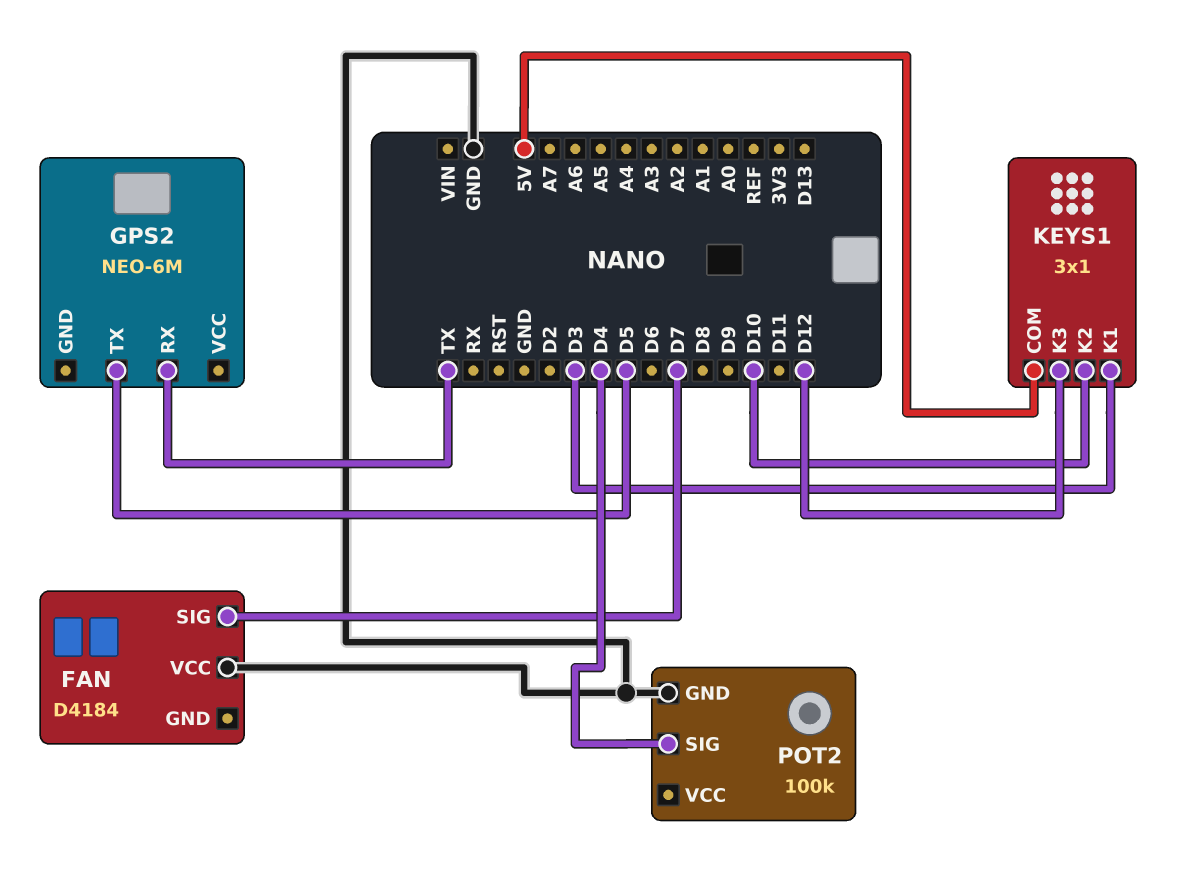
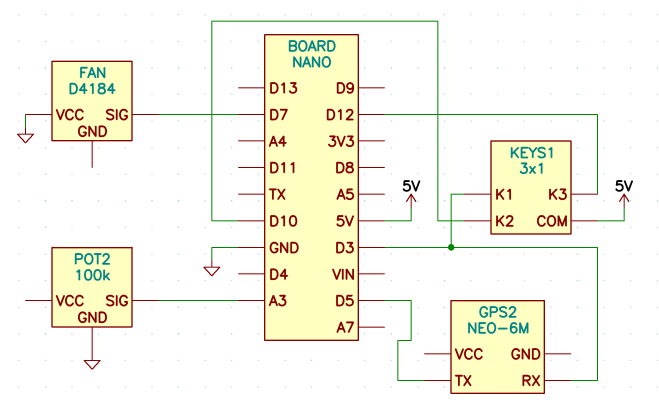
GPS2 pin RX: TX -> D3
POT2 pin SIG: D4 -> A3

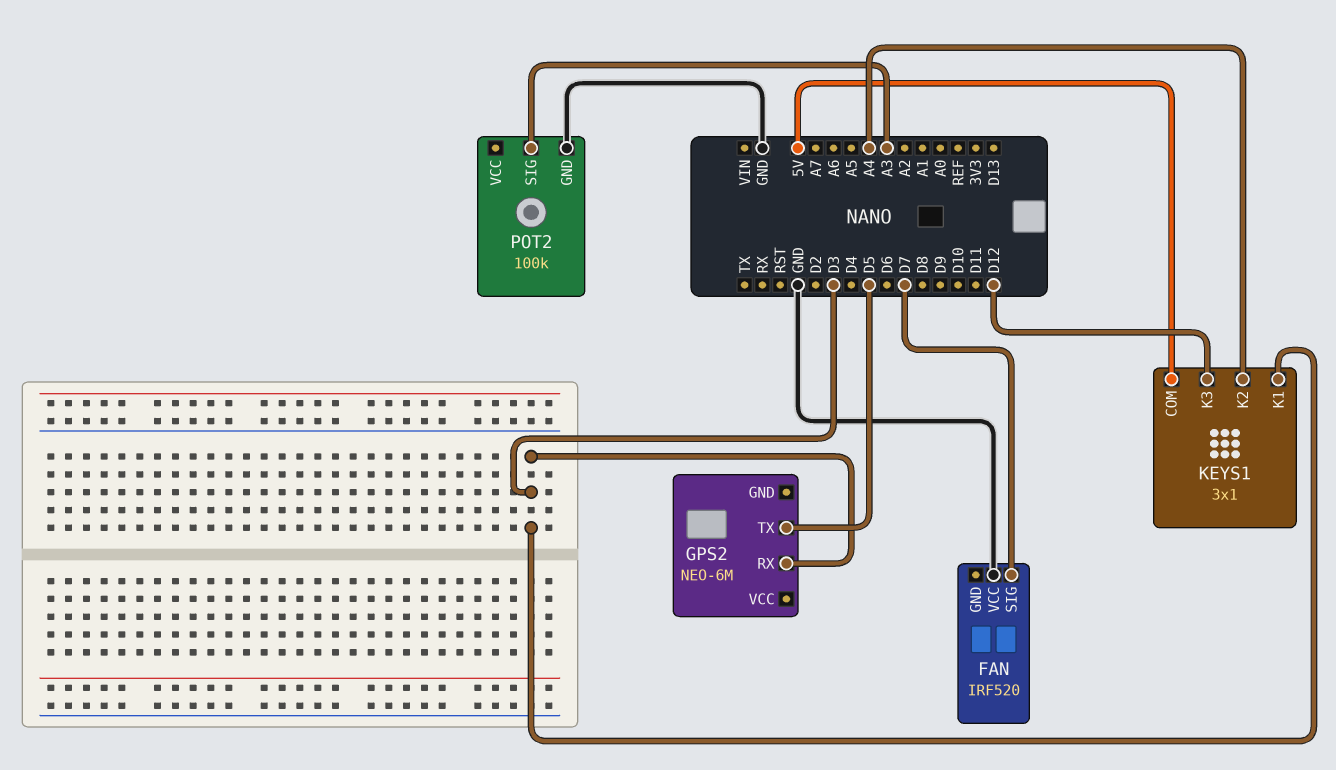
FAN: D4184 -> IRF520
KEYS1 pin K2: D10 -> A4

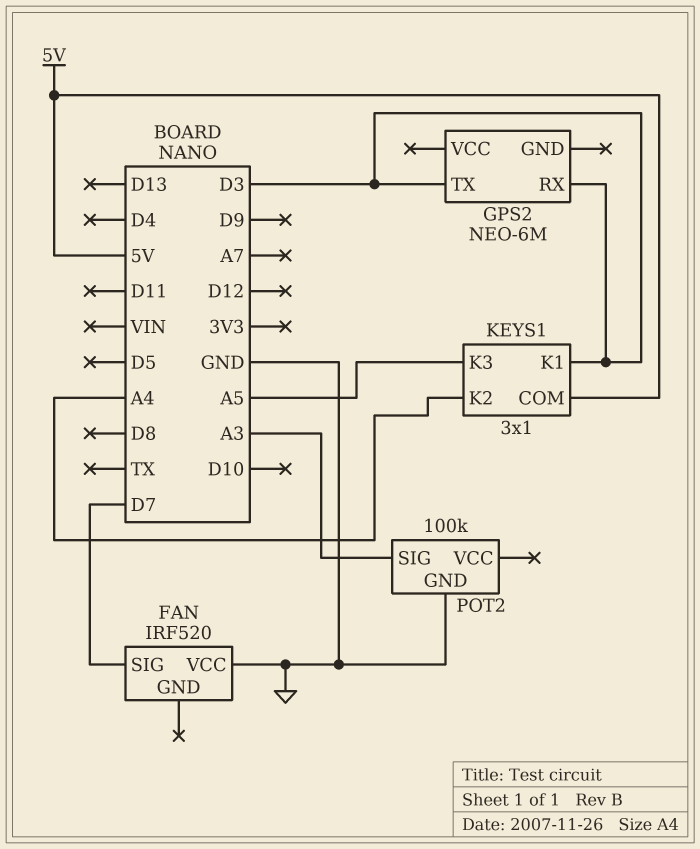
GPS2 pin TX: D5 -> D3
KEYS1 pin K3: D12 -> A5

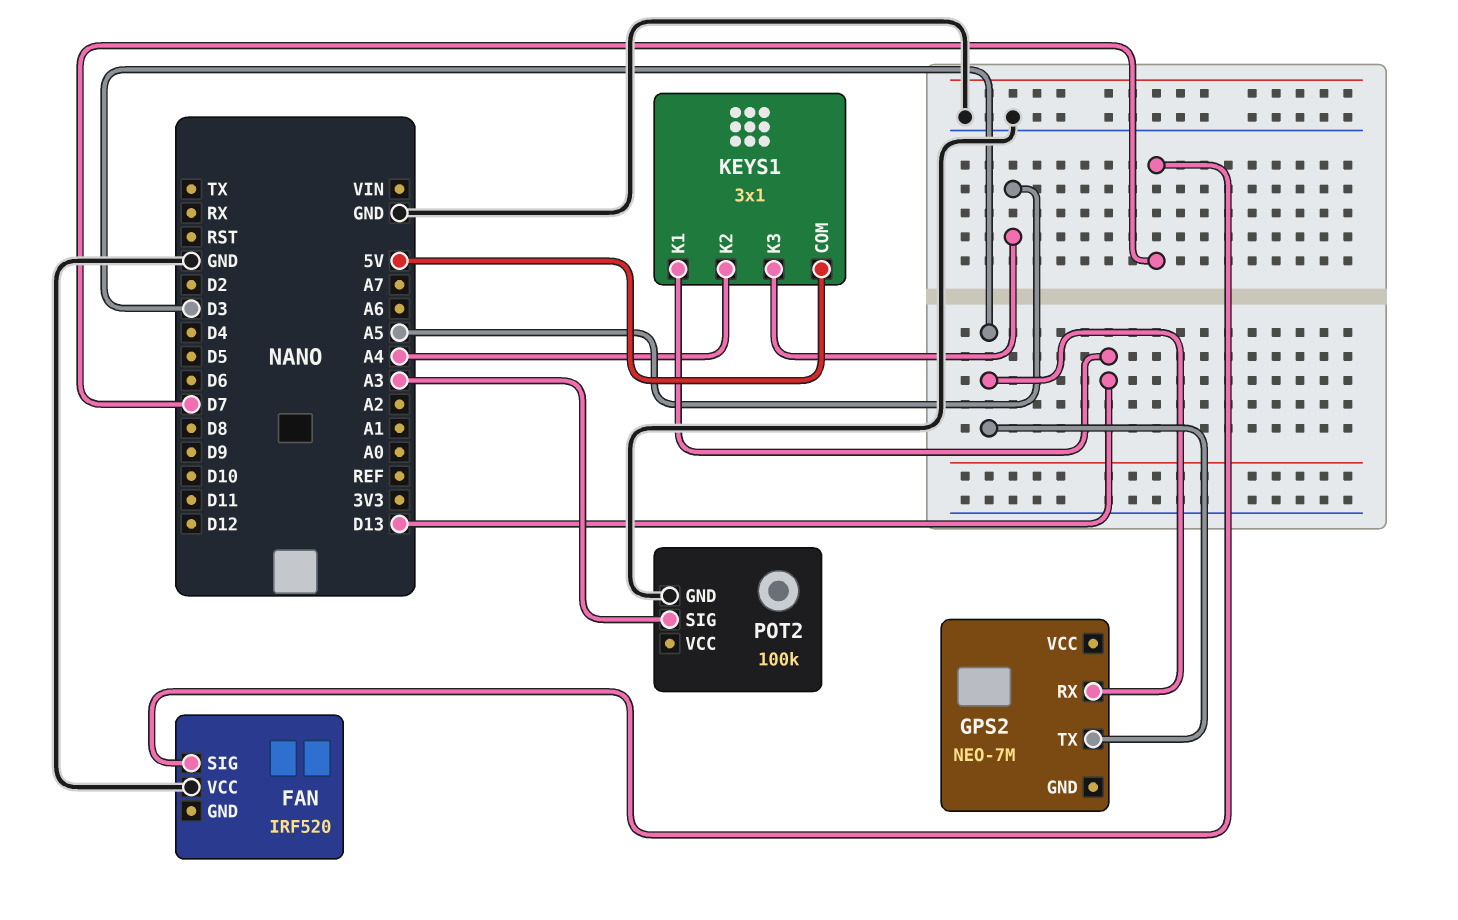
GPS2: NEO-6M -> NEO-7M
KEYS1 pin K1: D3 -> D13

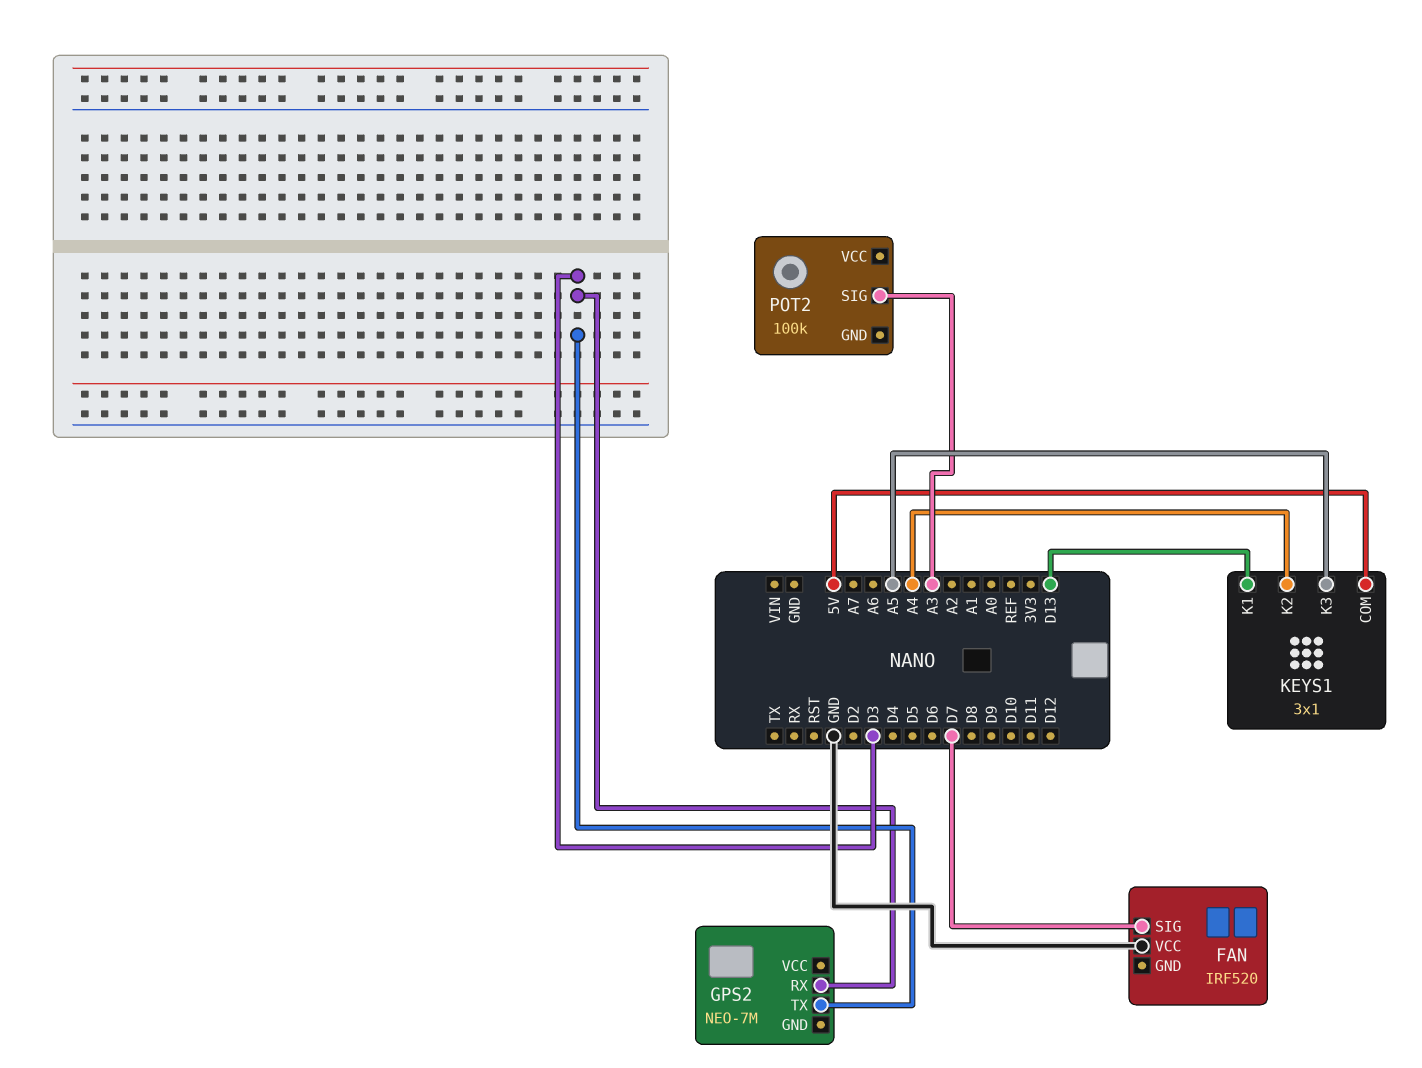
POT2 pin GND: GND -> none

